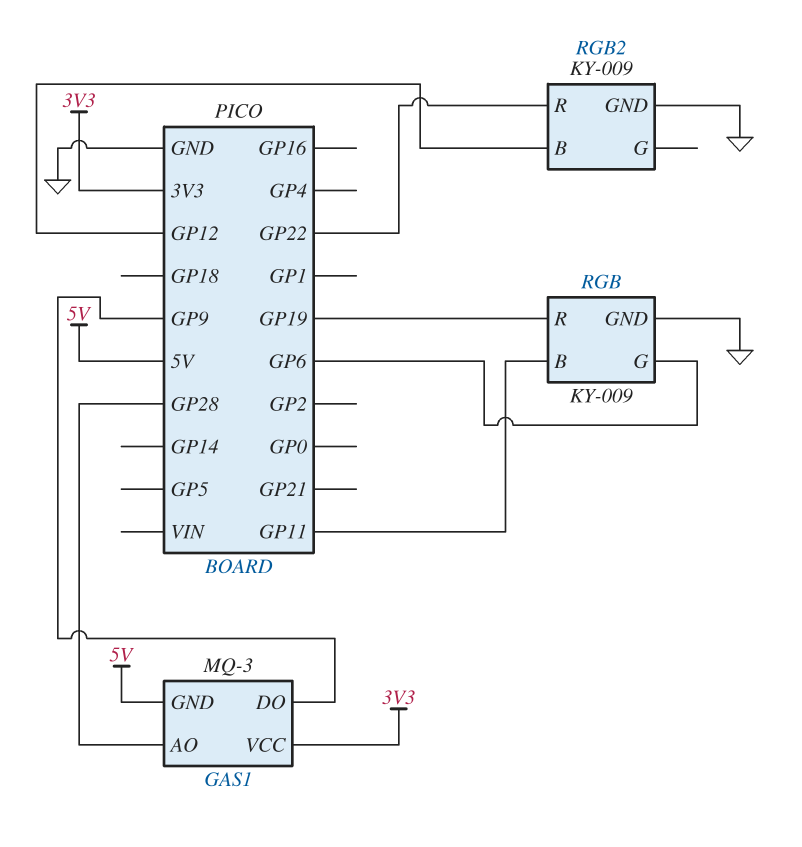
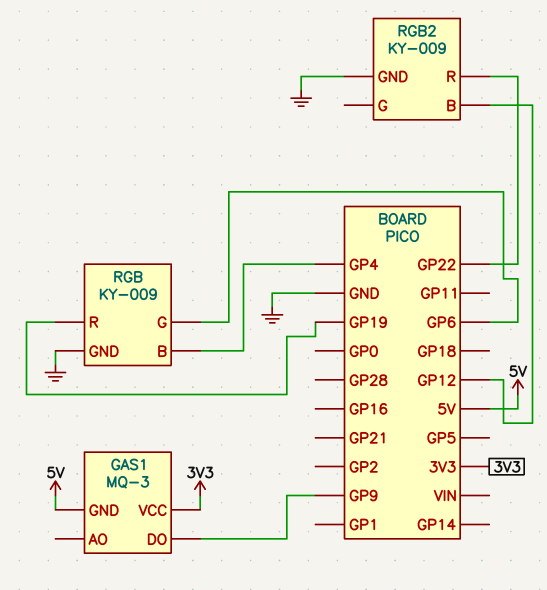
GAS1 pin AO: GP28 -> none
RGB pin B: GP11 -> GP4

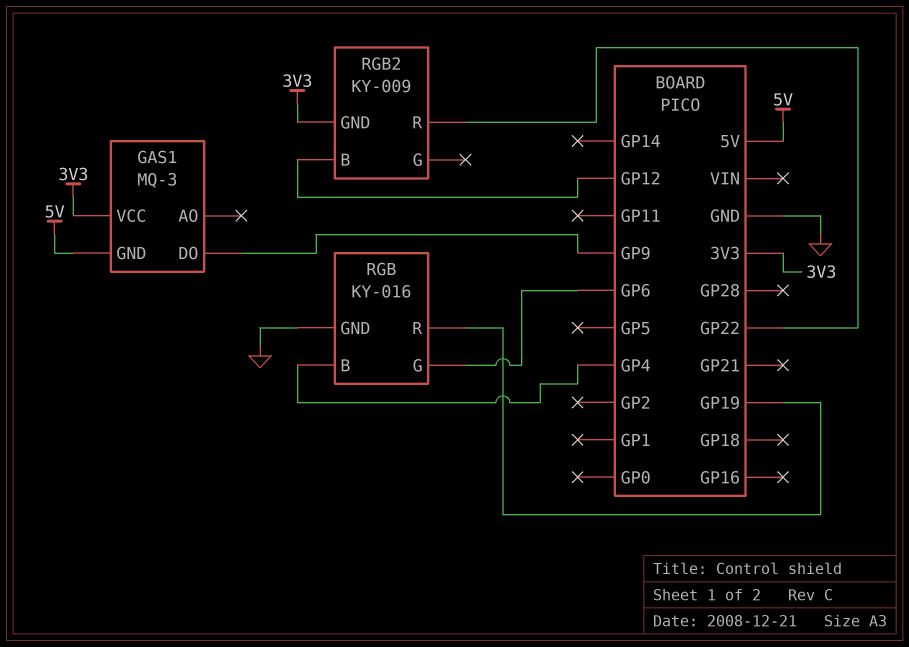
RGB: KY-009 -> KY-016
RGB2 pin GND: GND -> 3V3

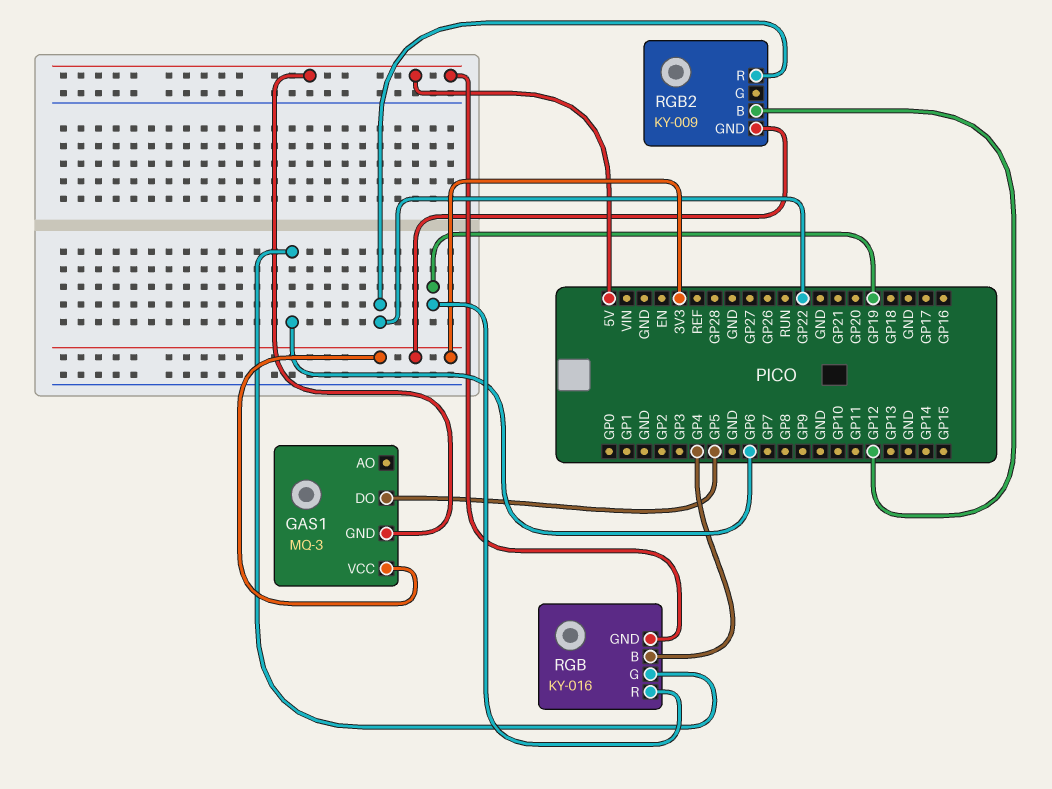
GAS1 pin DO: GP9 -> GP5
RGB pin GND: GND -> 5V

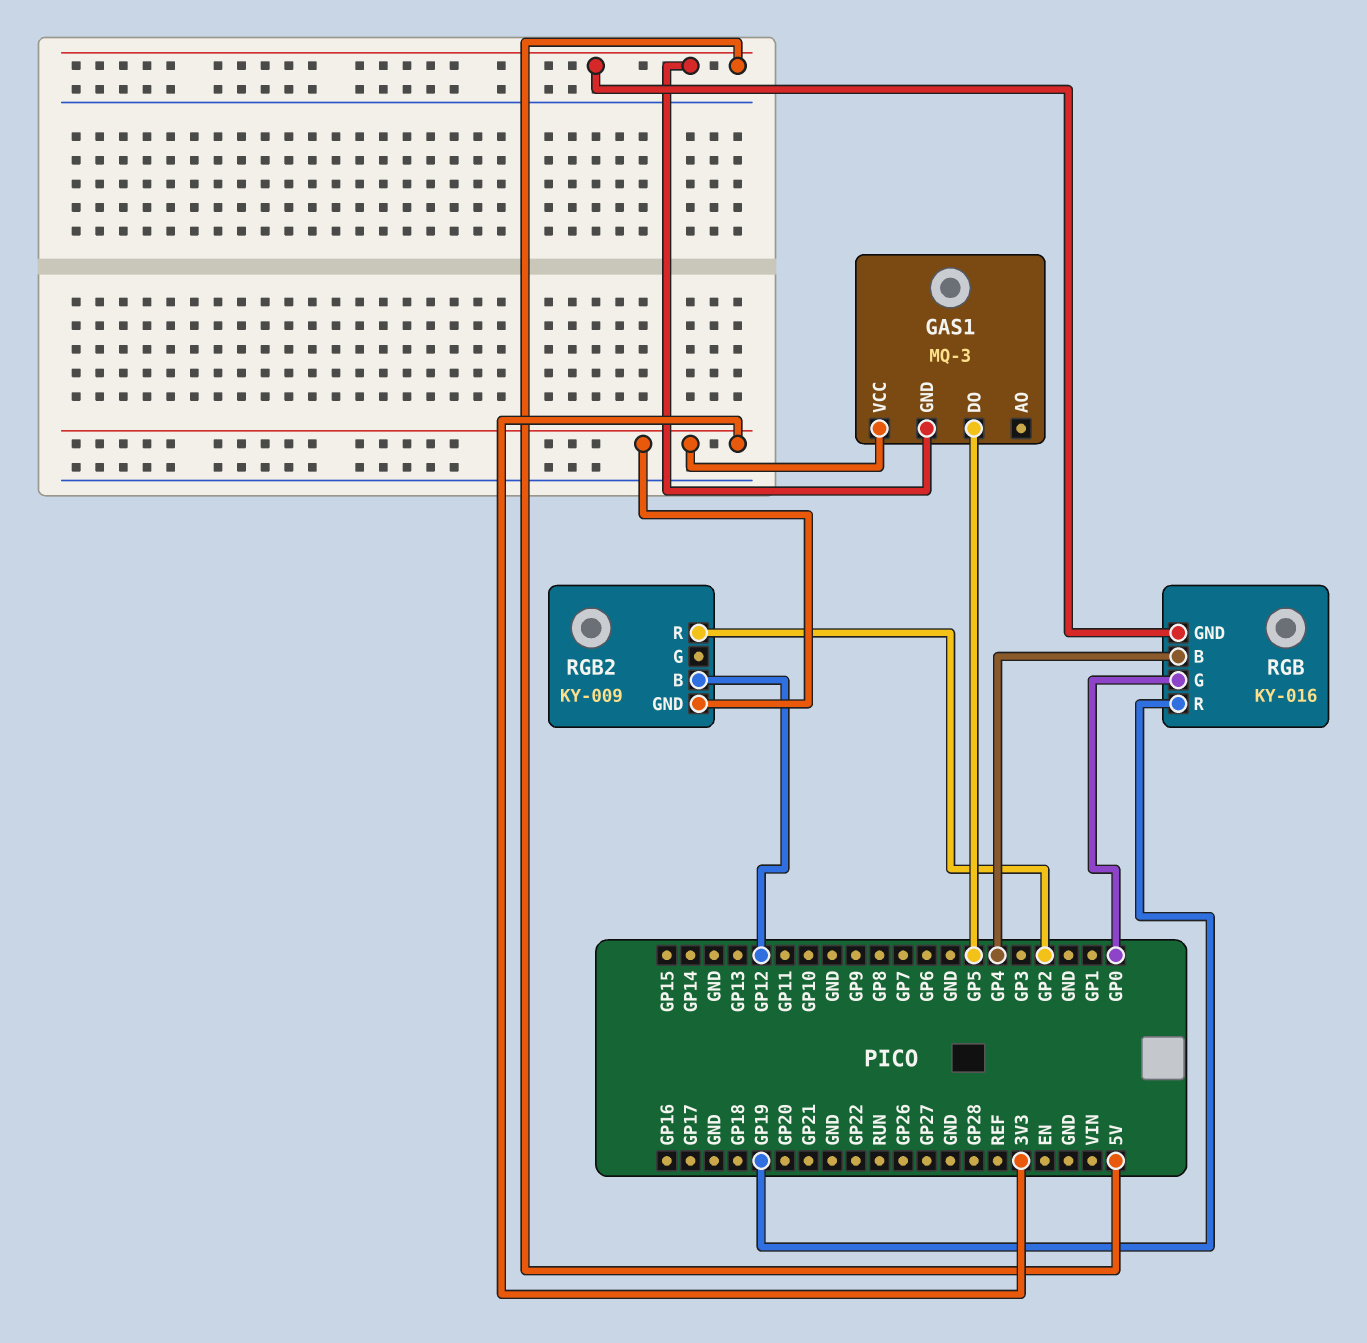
RGB pin G: GP6 -> GP0
RGB2 pin R: GP22 -> GP2

